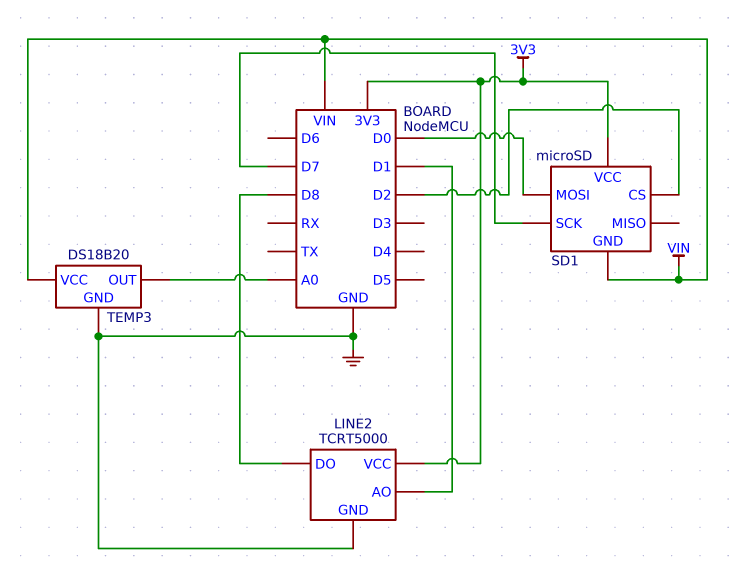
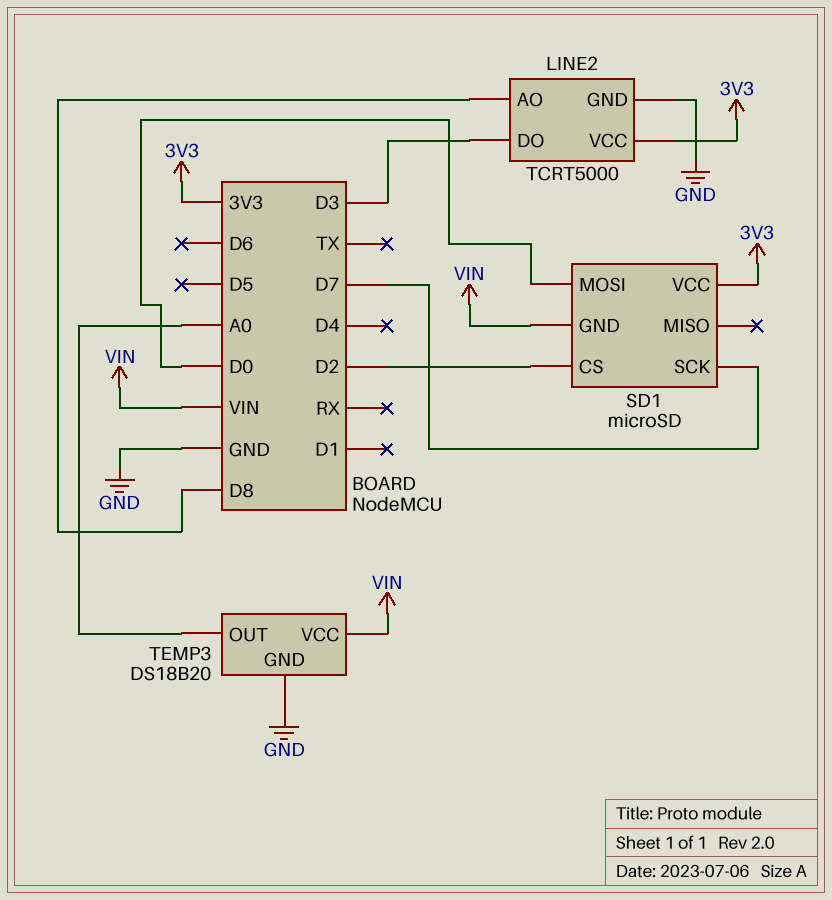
LINE2 pin AO: D1 -> D8
LINE2 pin DO: D8 -> D3

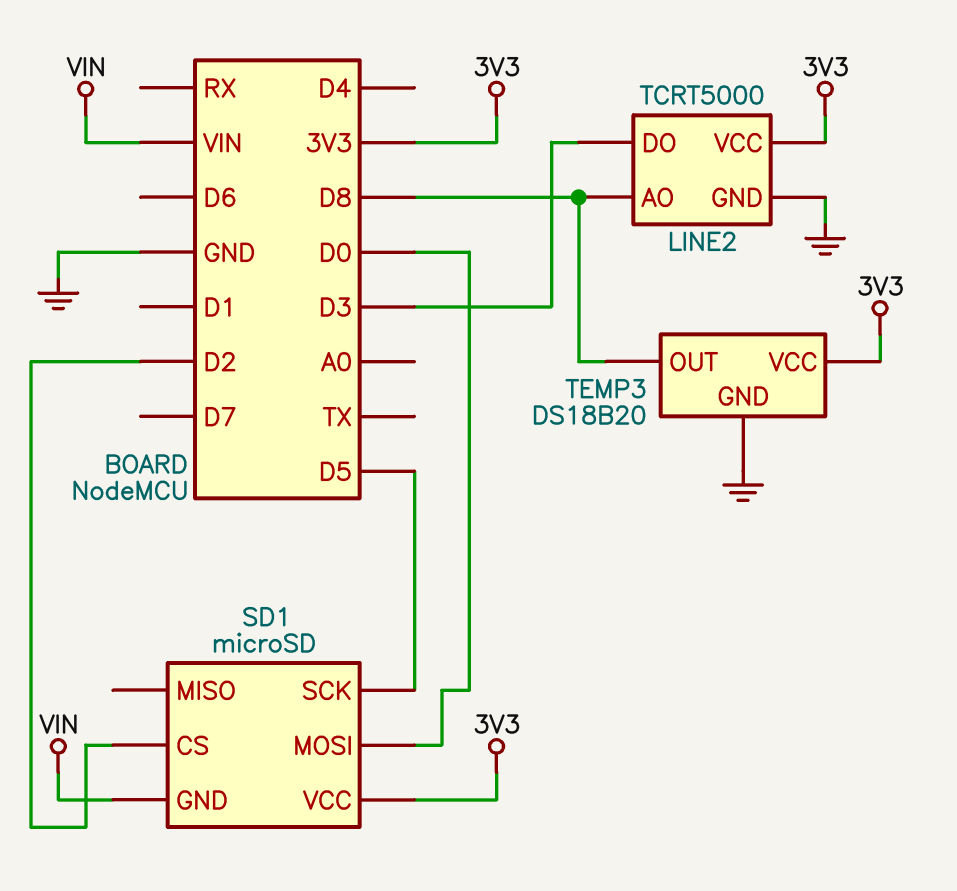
SD1 pin SCK: D7 -> D5
TEMP3 pin OUT: A0 -> D8
TEMP3 pin VCC: VIN -> 3V3

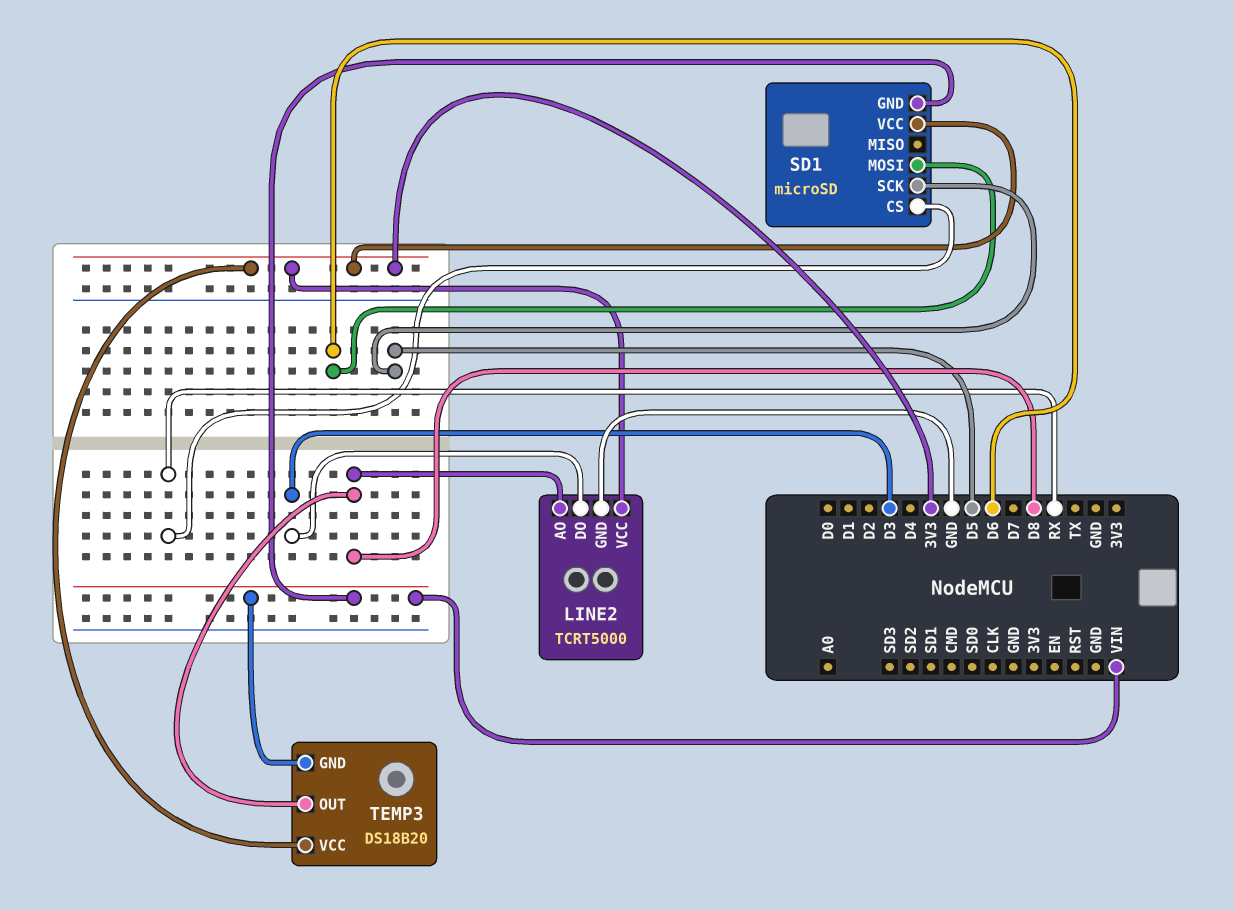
SD1 pin CS: D2 -> RX
SD1 pin MOSI: D0 -> D6
TEMP3 pin GND: GND -> VIN

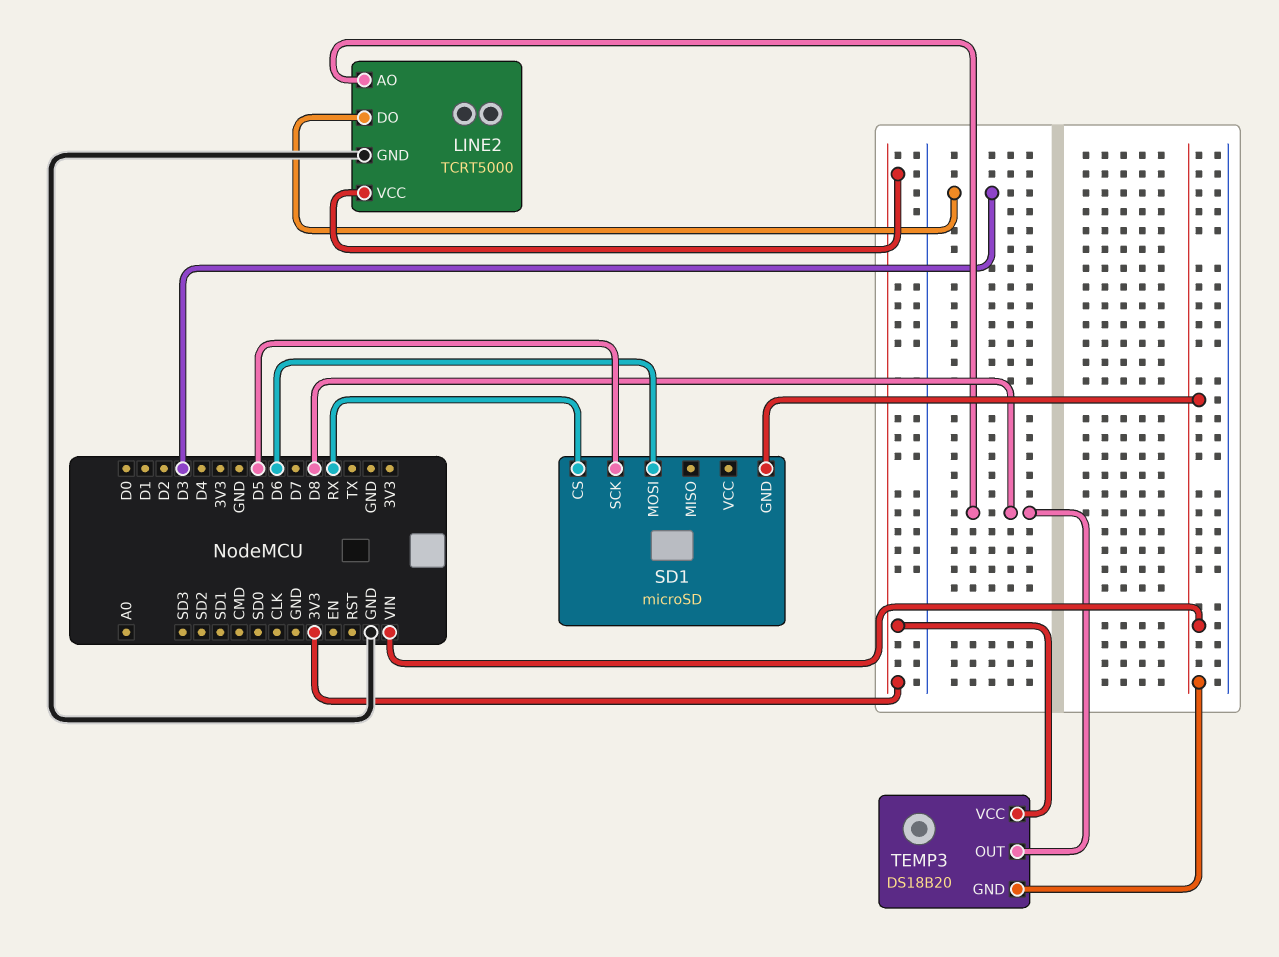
SD1 pin VCC: 3V3 -> none

